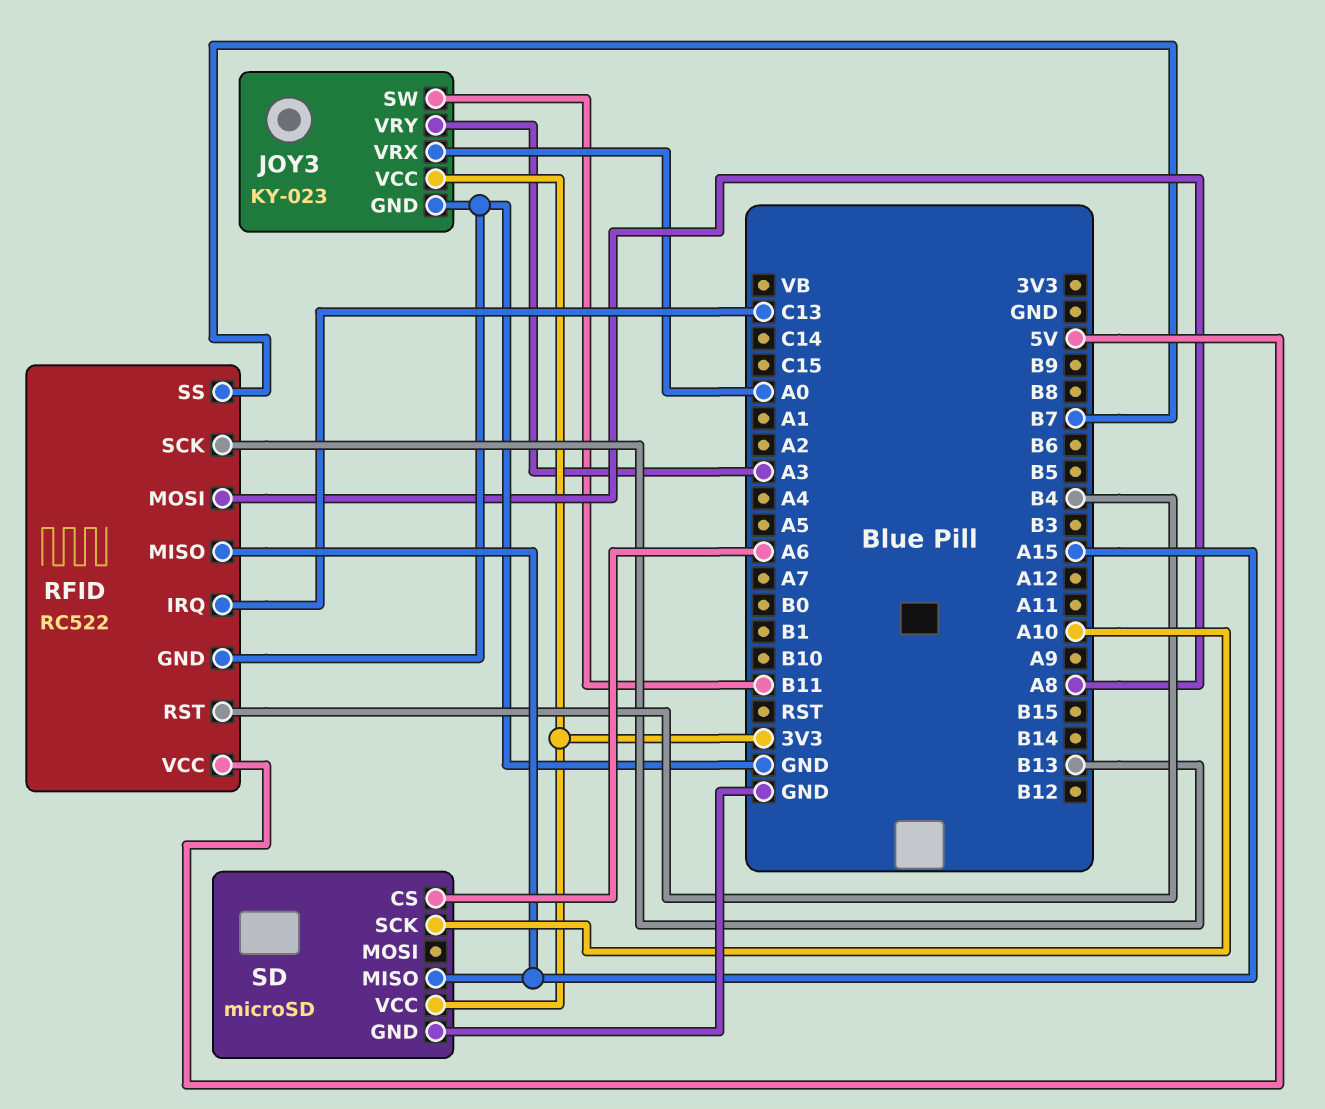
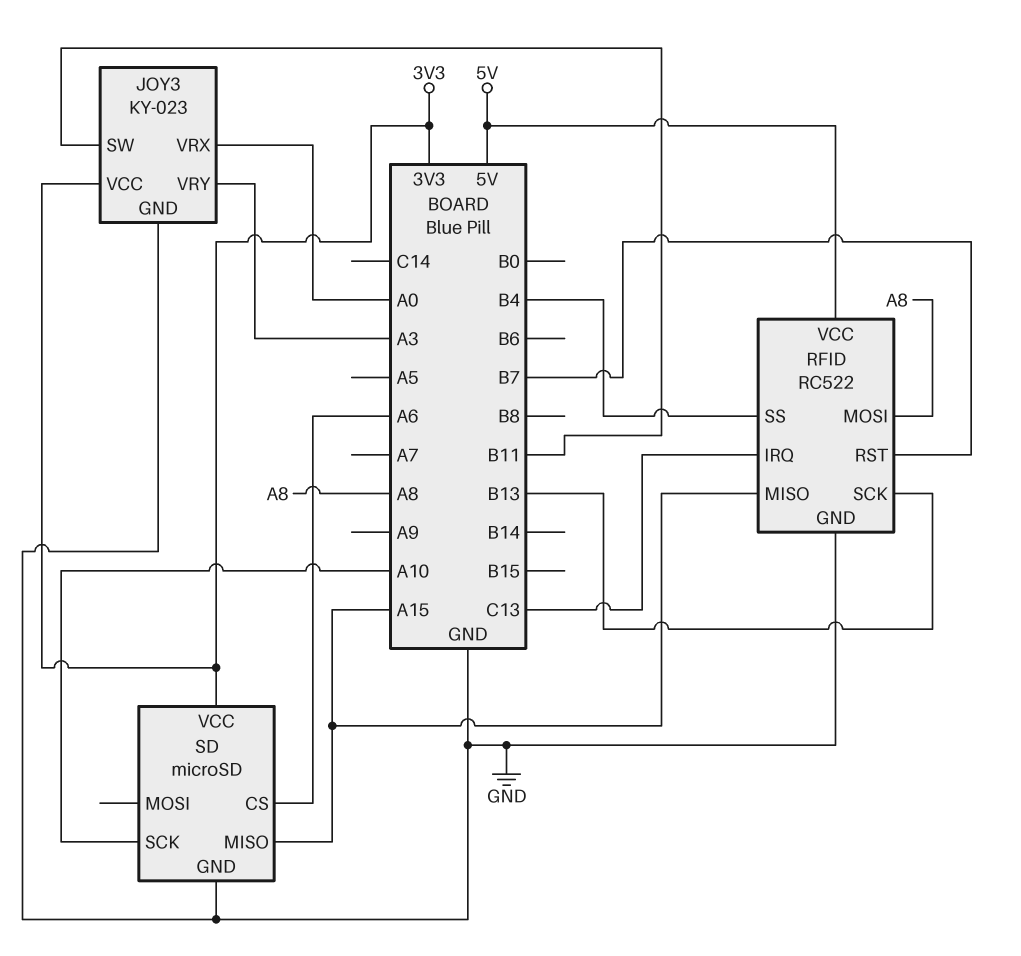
RFID pin RST: B4 -> B7
RFID pin SS: B7 -> B4

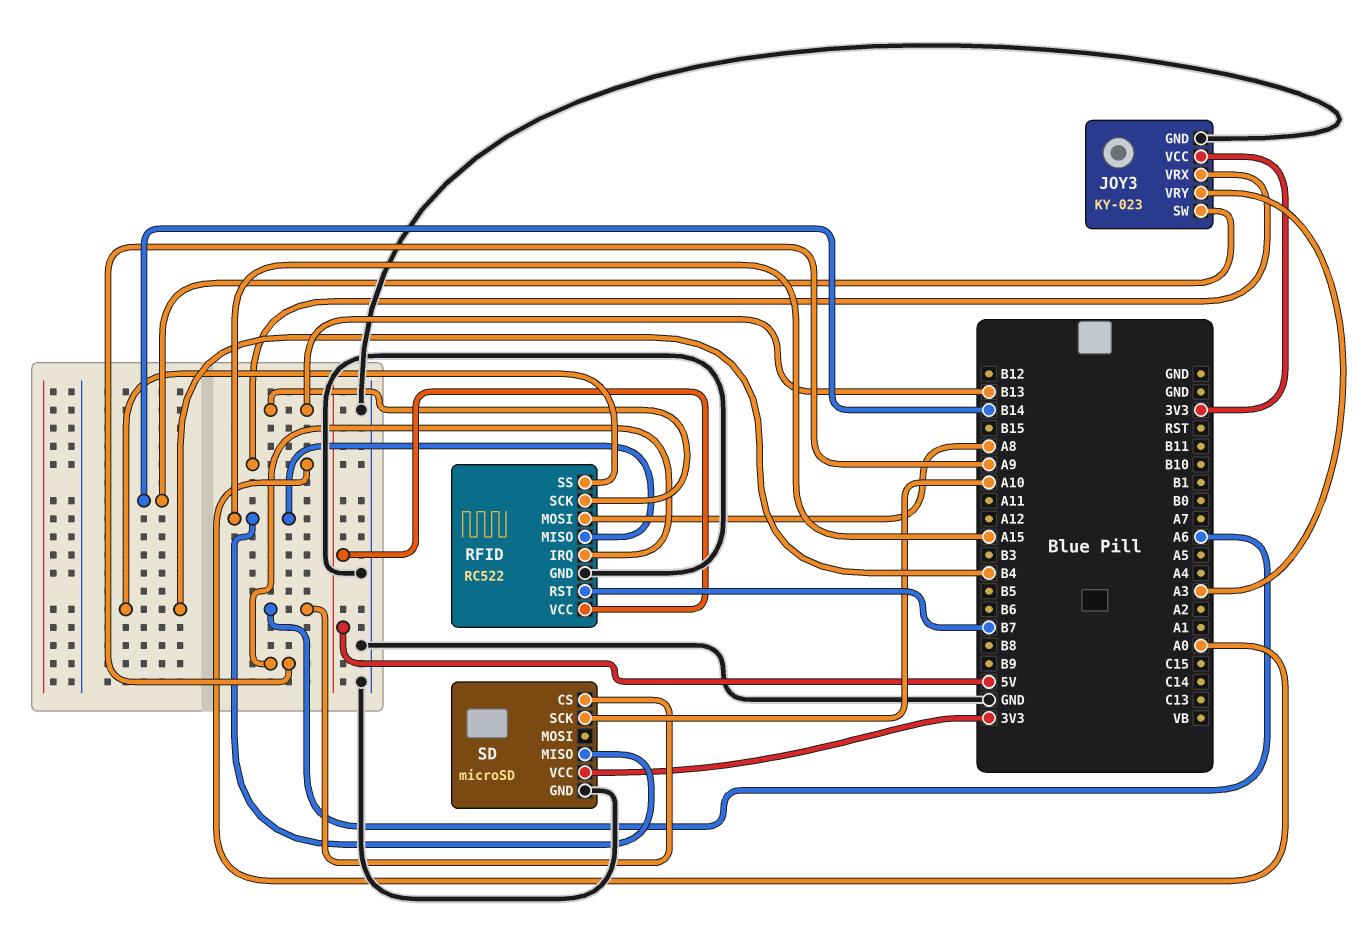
JOY3 pin SW: B11 -> B14
RFID pin IRQ: C13 -> A9

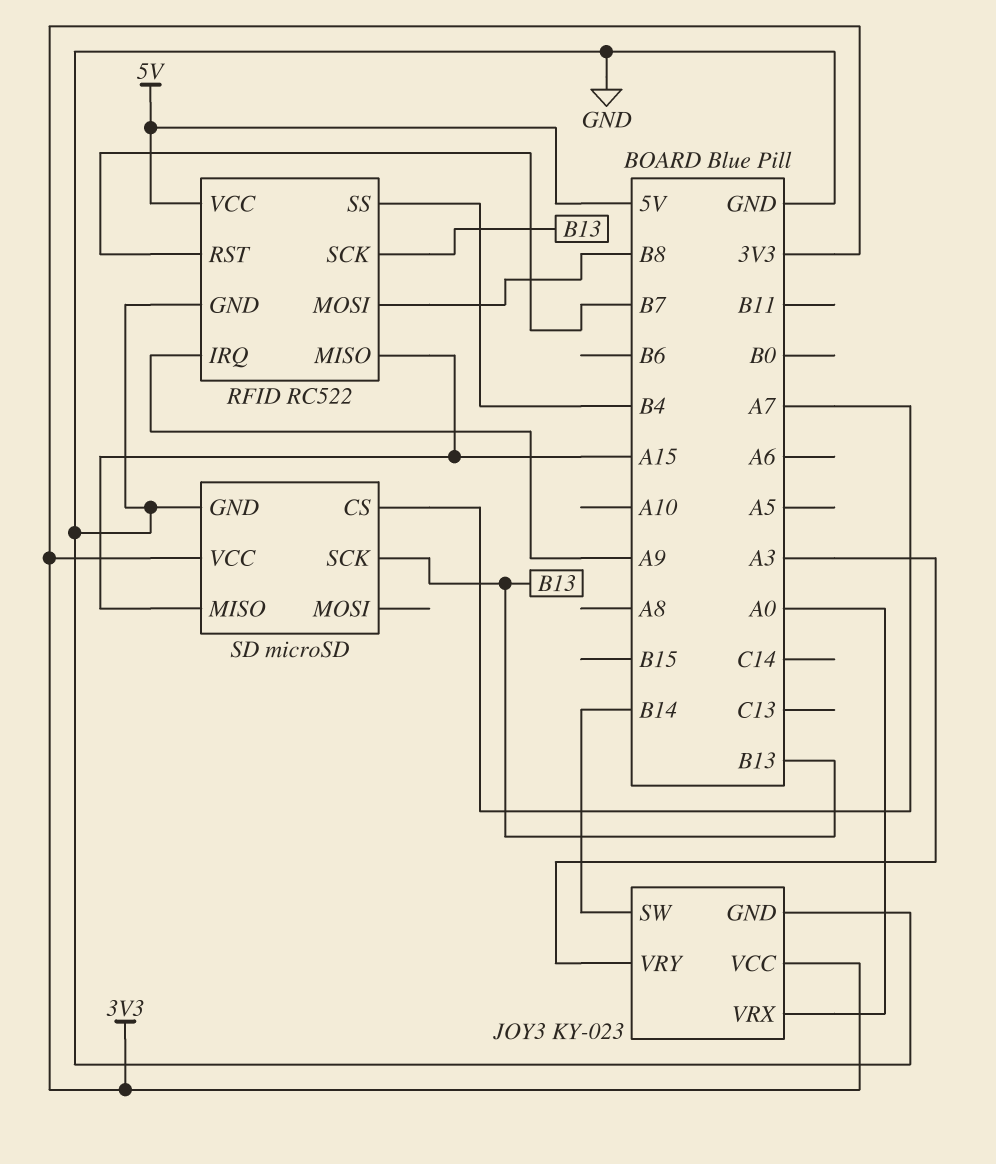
RFID pin MOSI: A8 -> B8
SD pin CS: A6 -> A7
SD pin SCK: A10 -> B13

